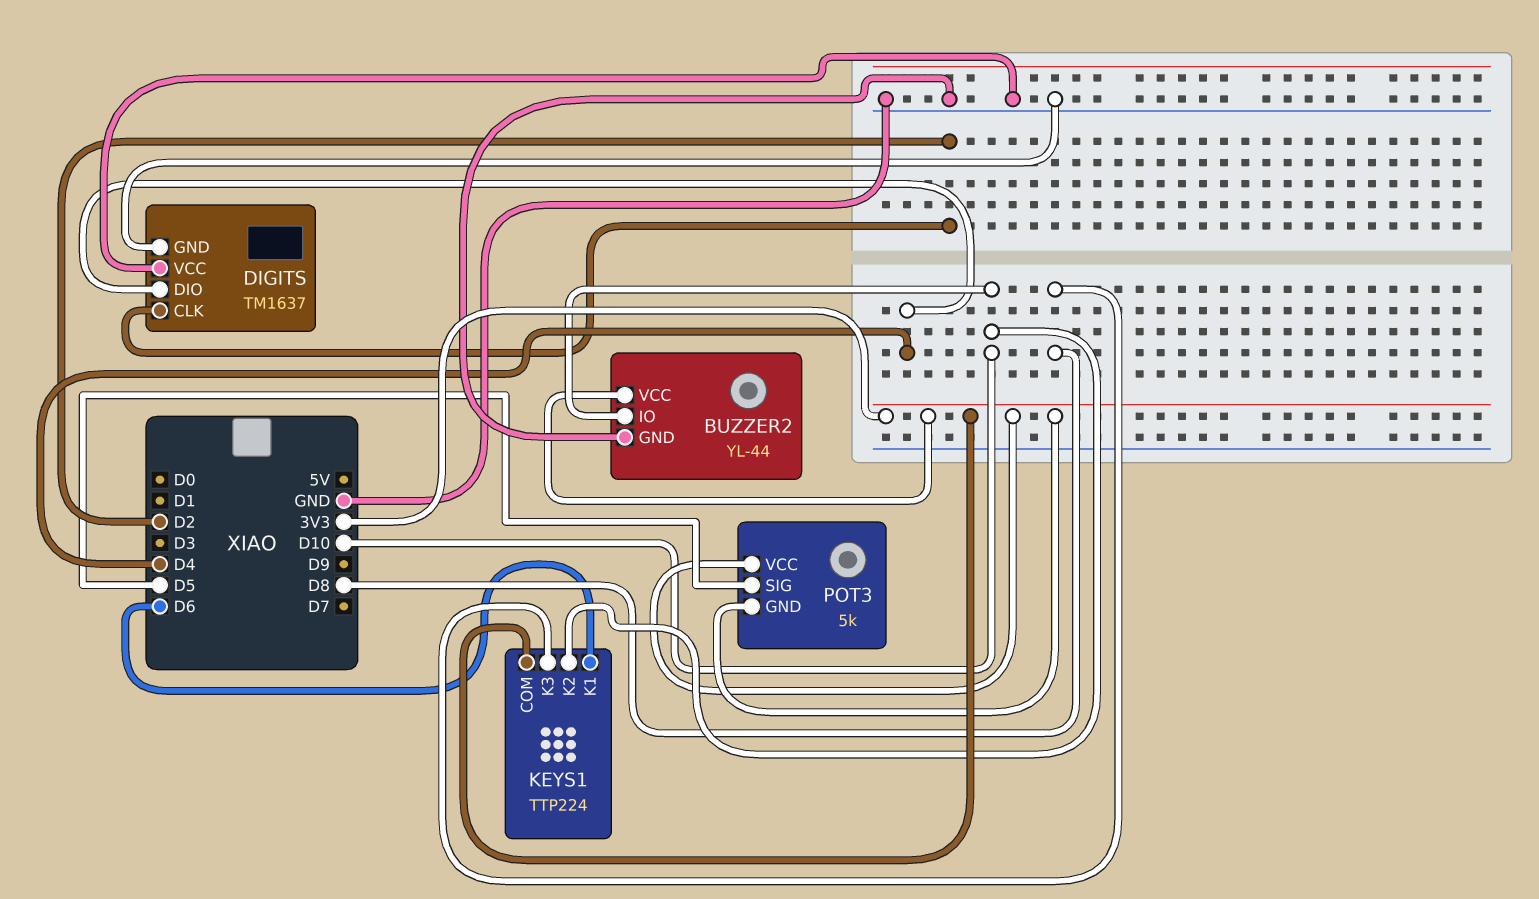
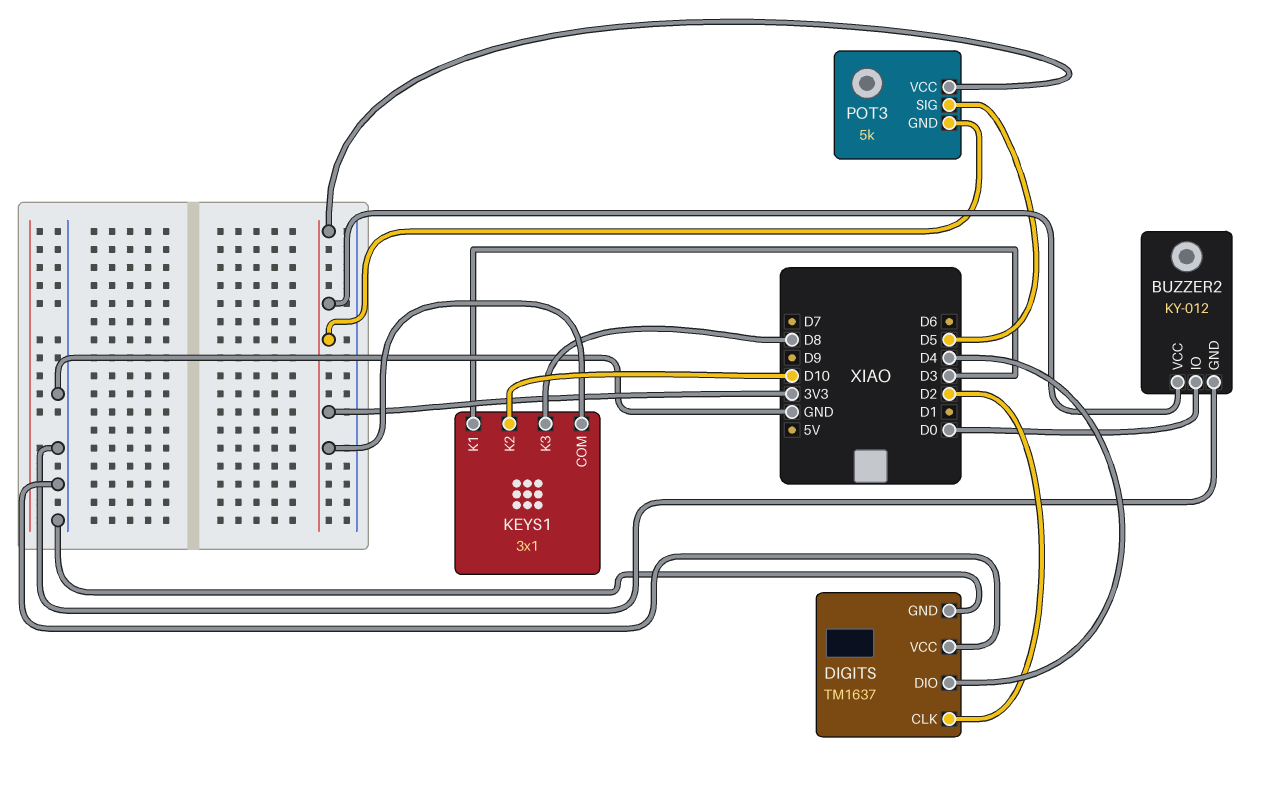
BUZZER2: YL-44 -> KY-012
BUZZER2 pin IO: D10 -> D0
KEYS1: TTP224 -> 3x1
KEYS1 pin K1: D6 -> D3

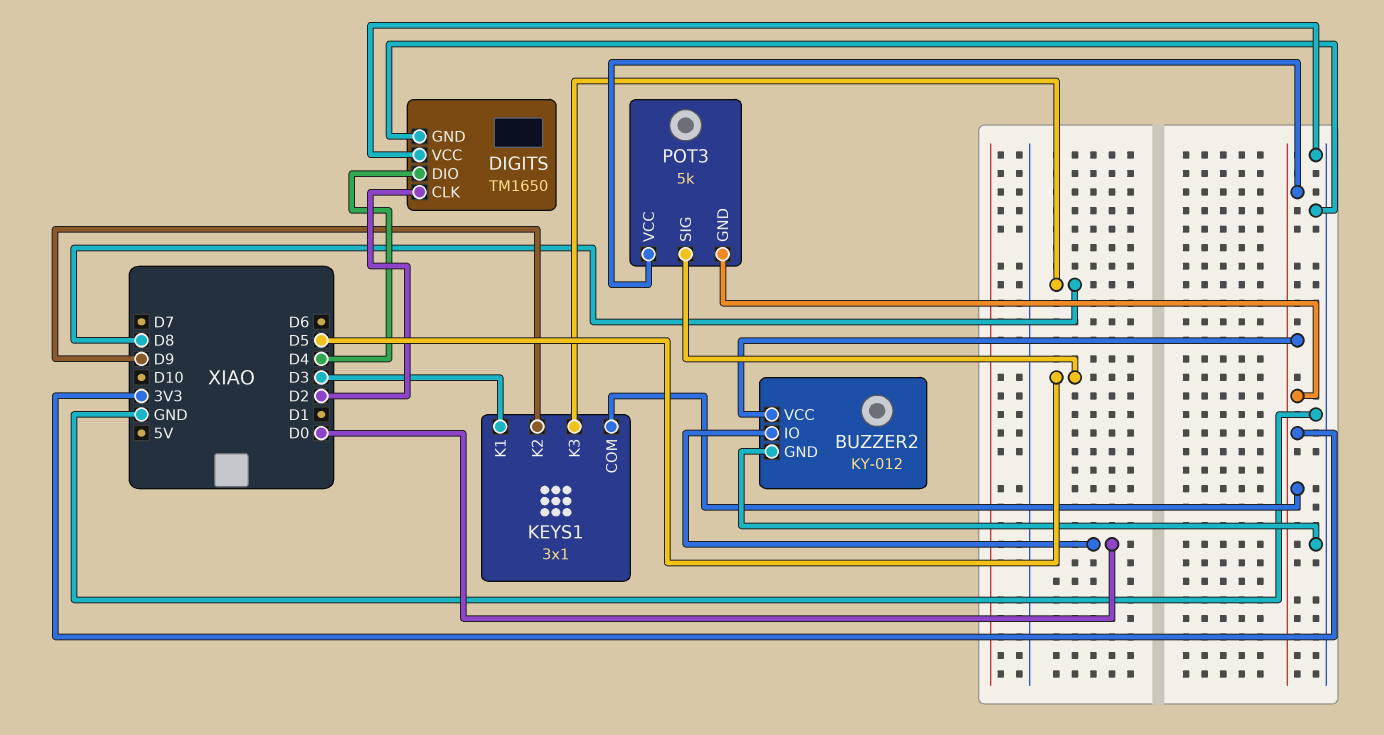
DIGITS: TM1637 -> TM1650
KEYS1 pin K2: D10 -> D9

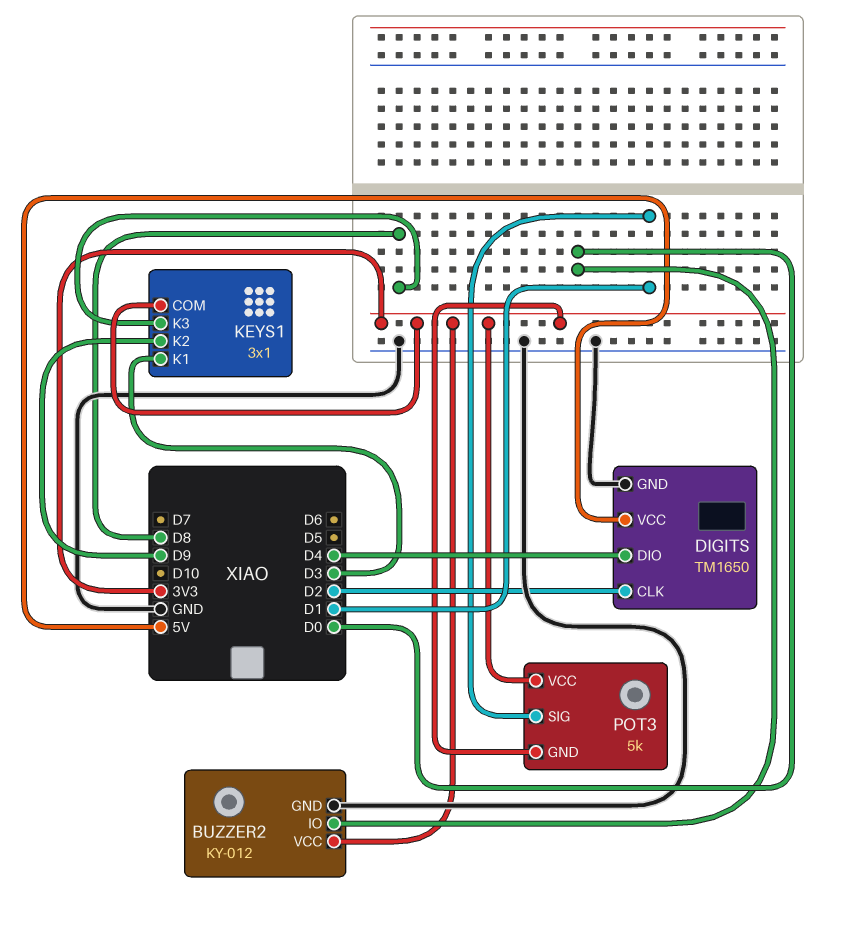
DIGITS pin VCC: GND -> 5V
POT3 pin SIG: D5 -> D1

